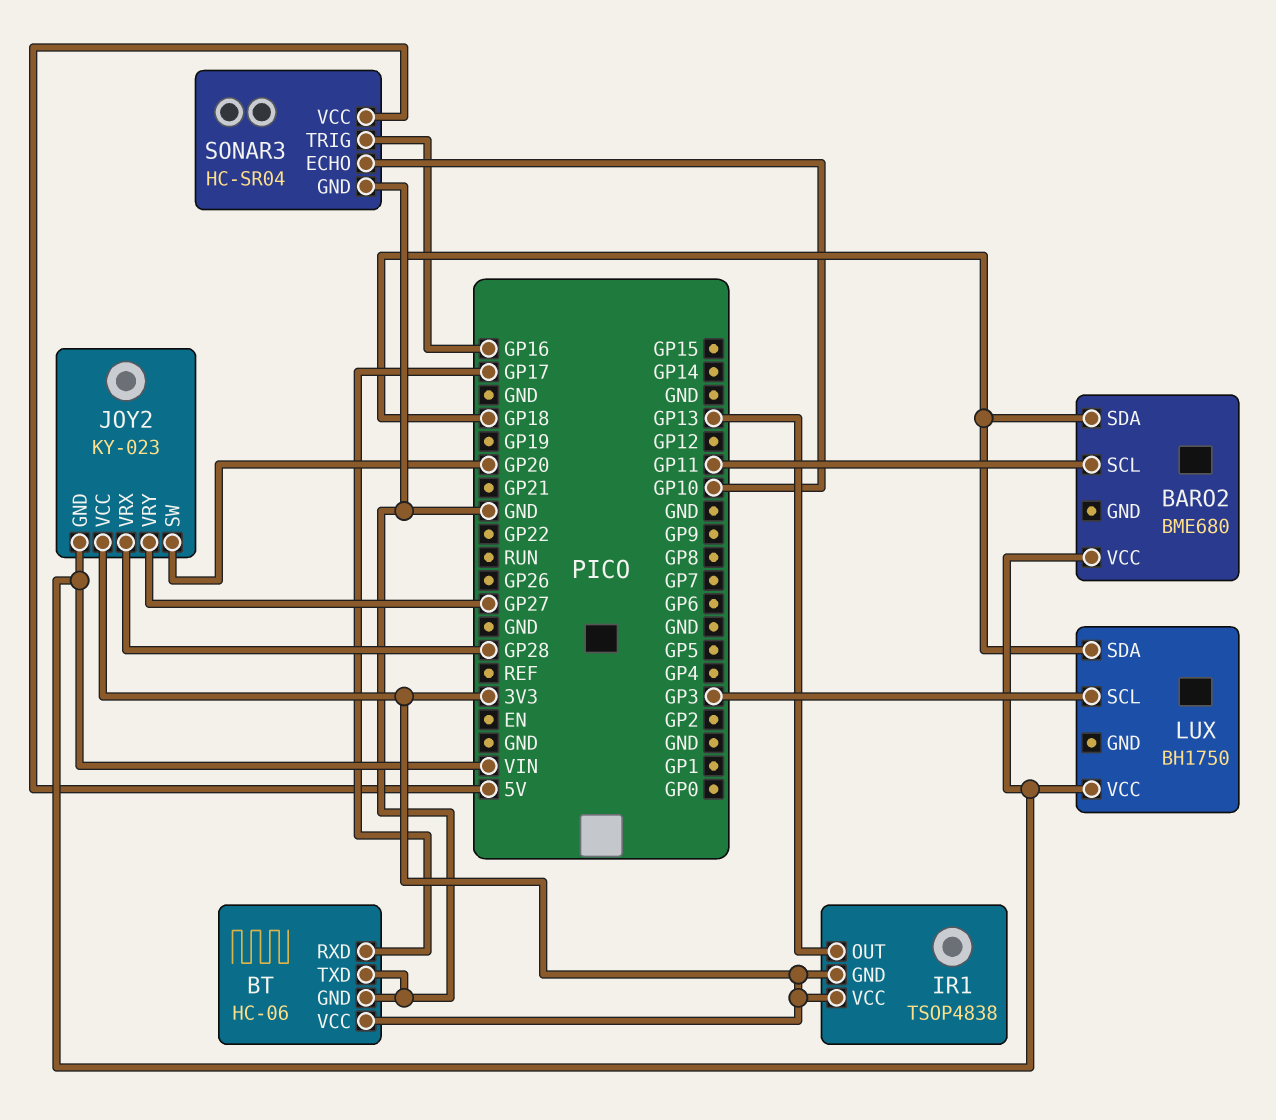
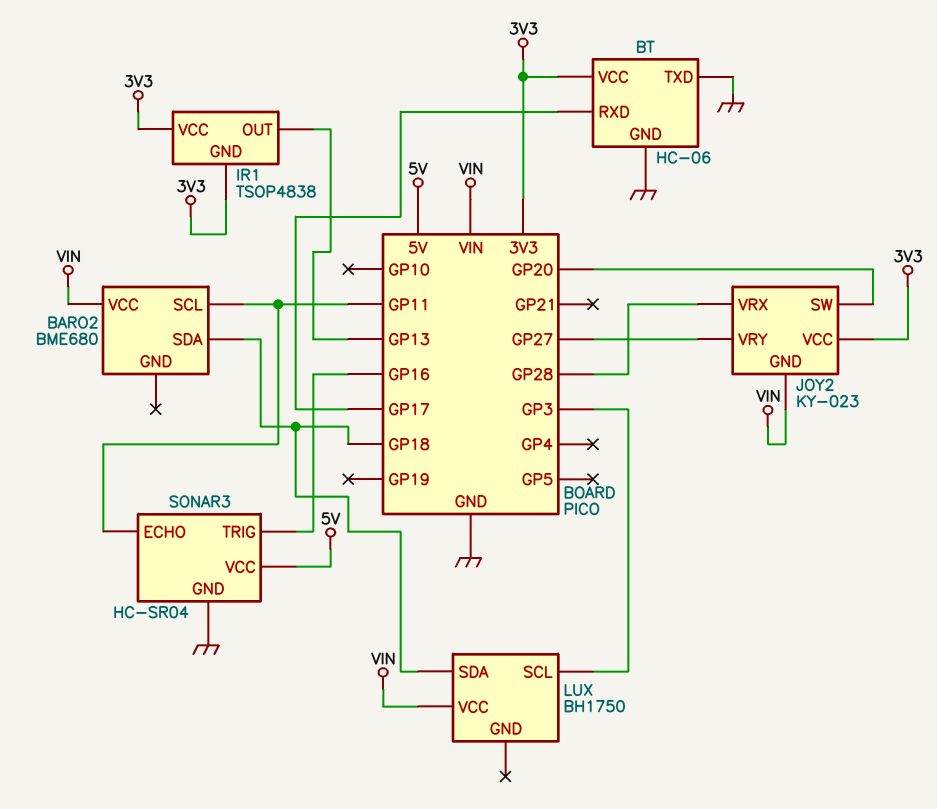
SONAR3 pin ECHO: GP10 -> GP11

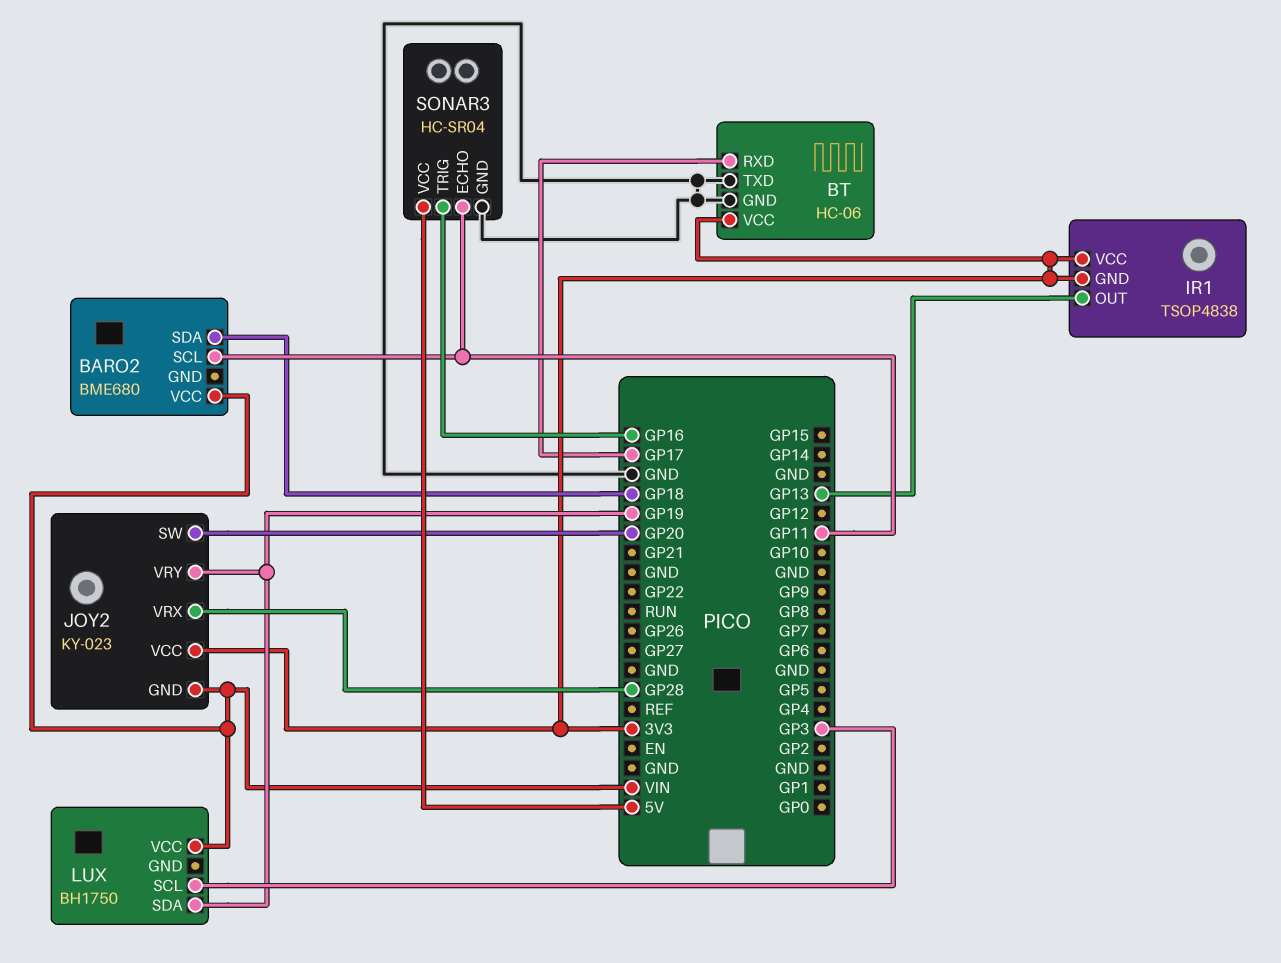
JOY2 pin VRY: GP27 -> GP19
LUX pin SDA: GP18 -> GP19

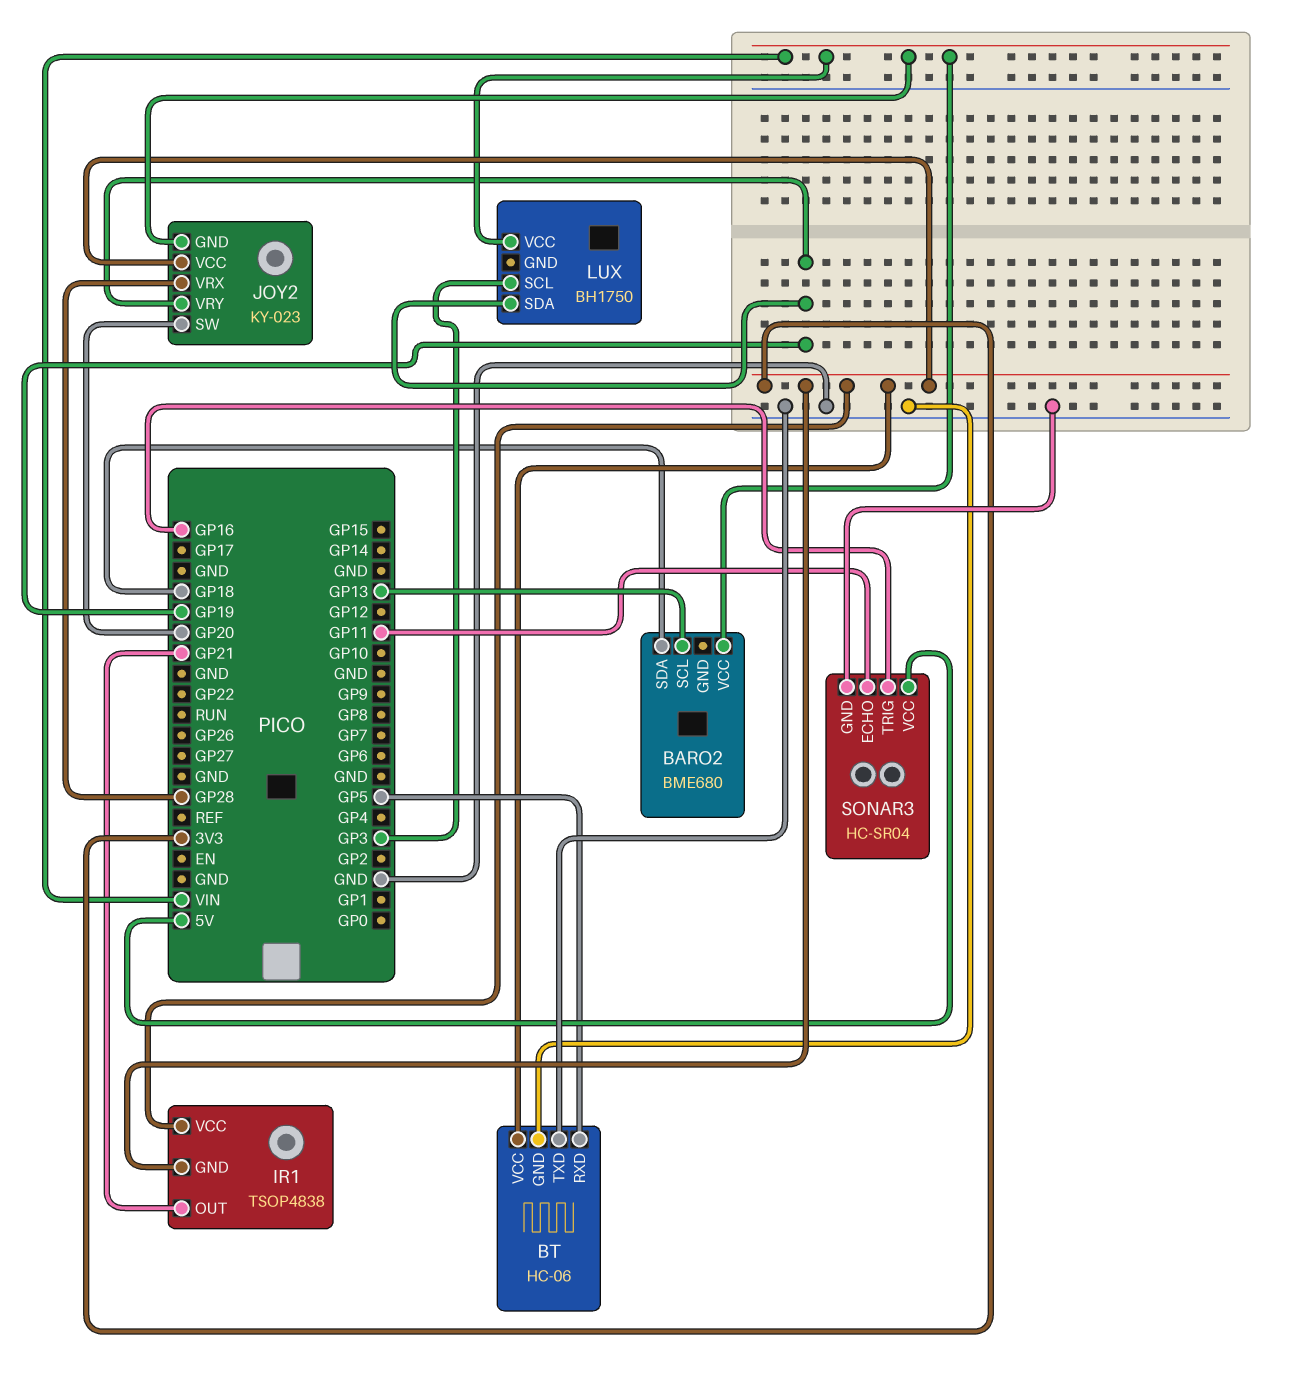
BARO2 pin SCL: GP11 -> GP13
BT pin RXD: GP17 -> GP5
IR1 pin OUT: GP13 -> GP21

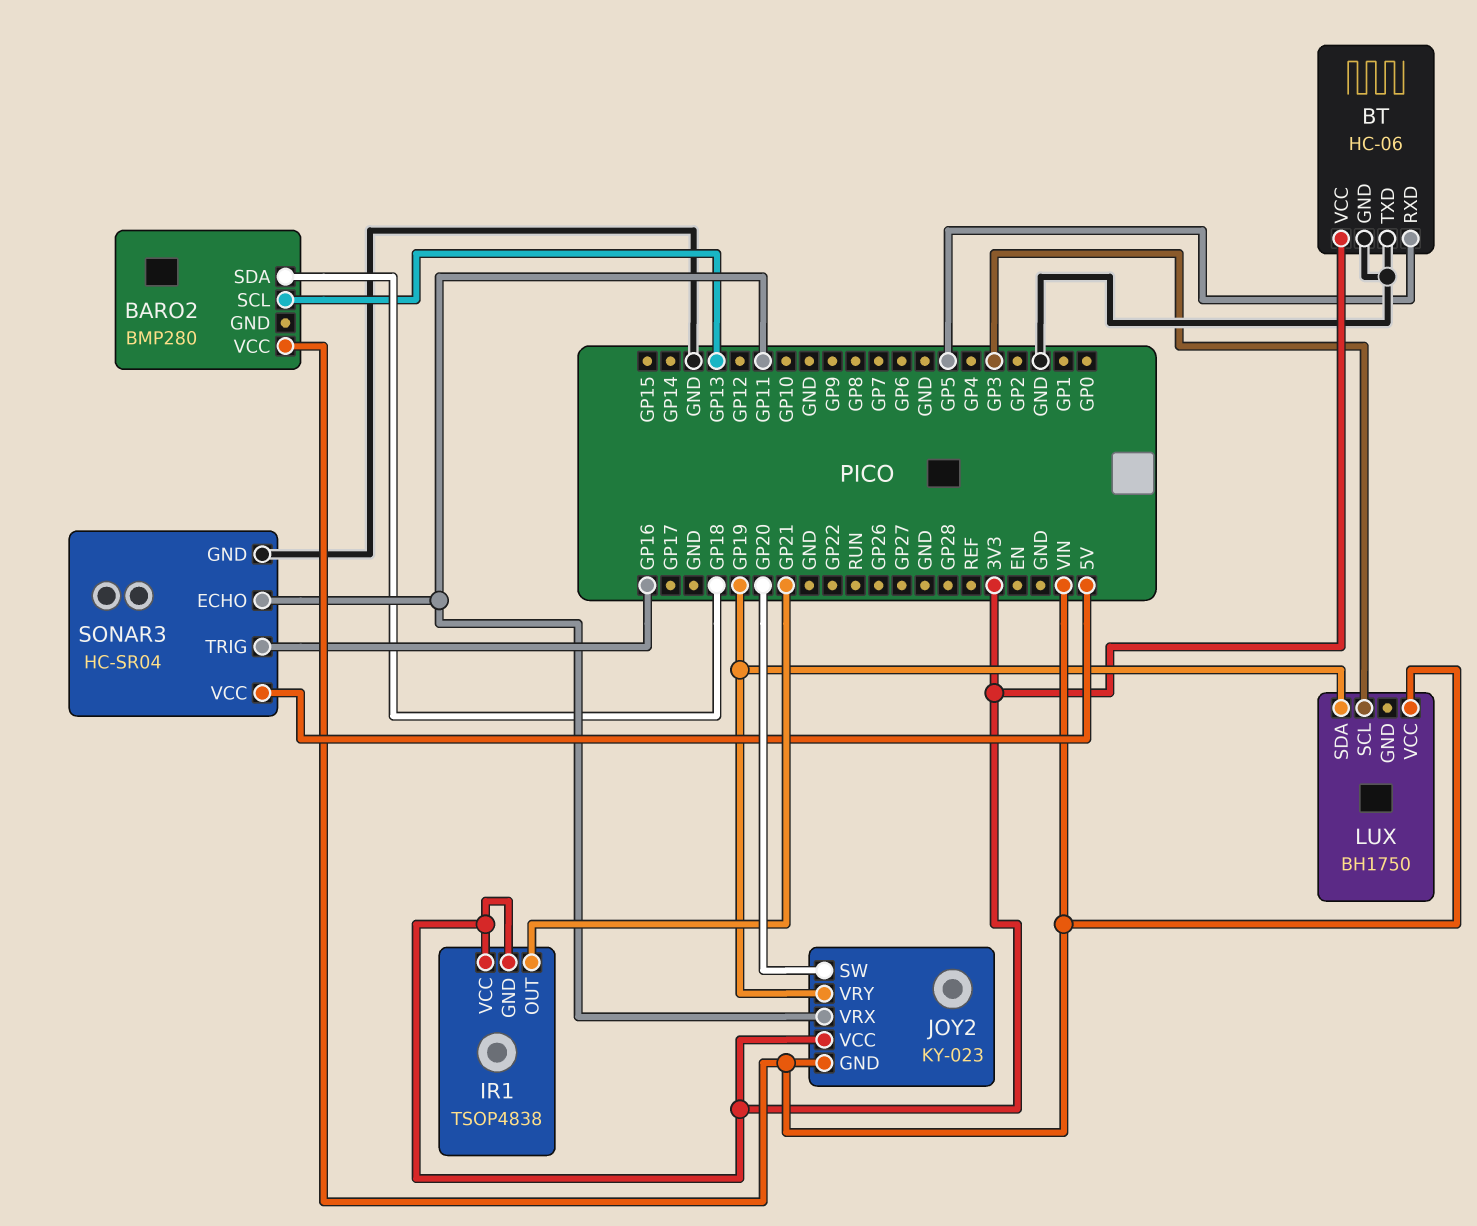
BARO2: BME680 -> BMP280
JOY2 pin VRX: GP28 -> GP11

